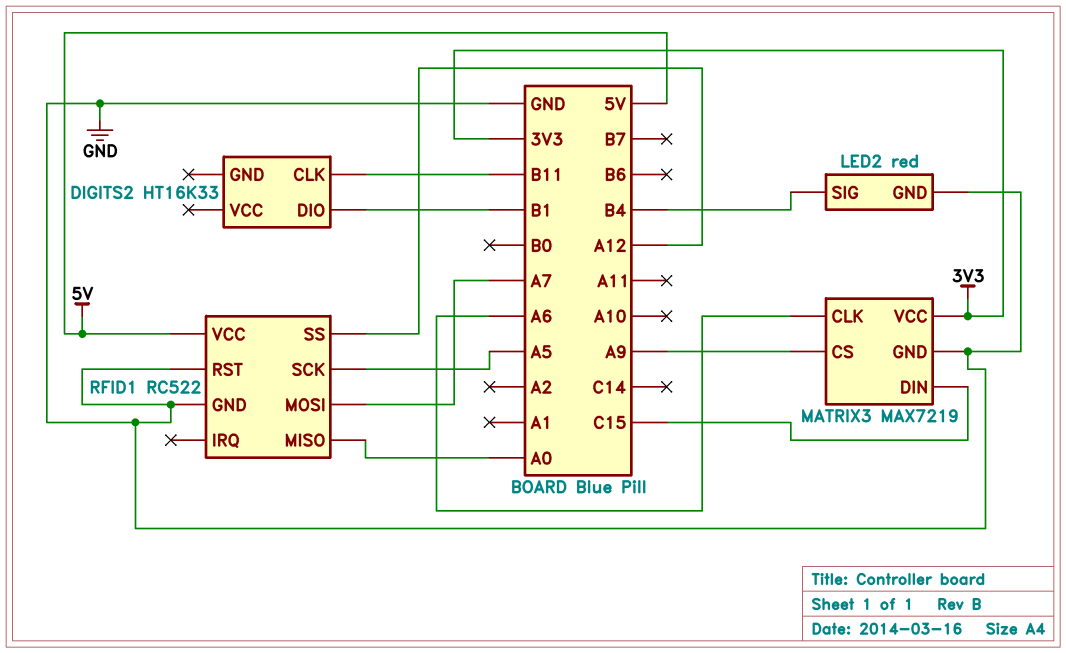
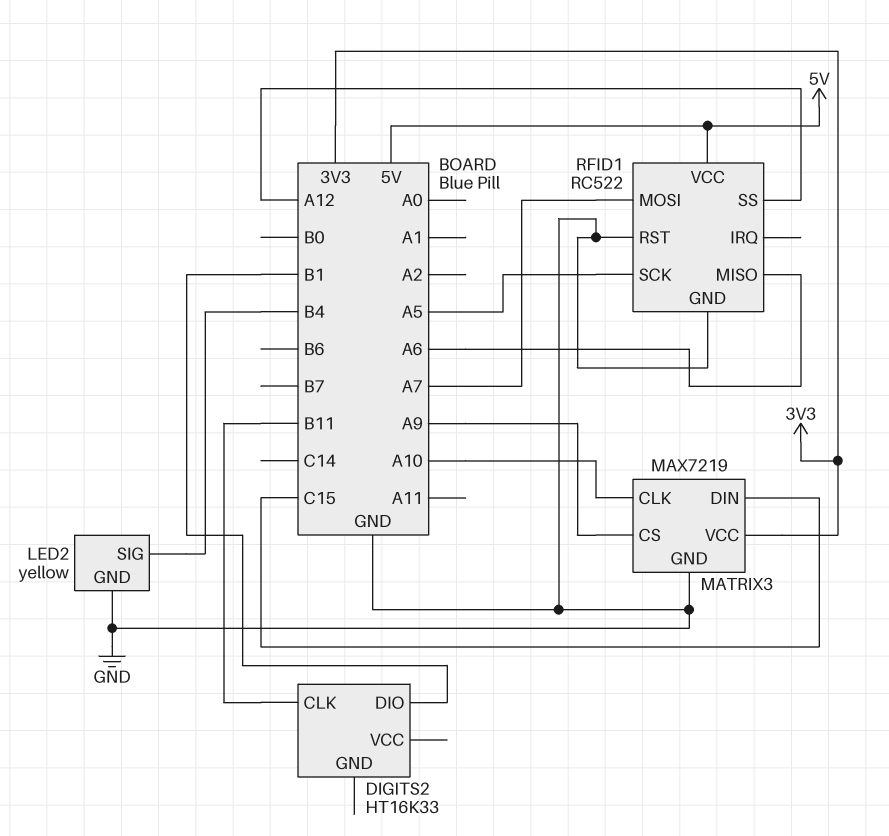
LED2: red -> yellow
MATRIX3 pin CLK: A6 -> A10
RFID1 pin MISO: A0 -> A6

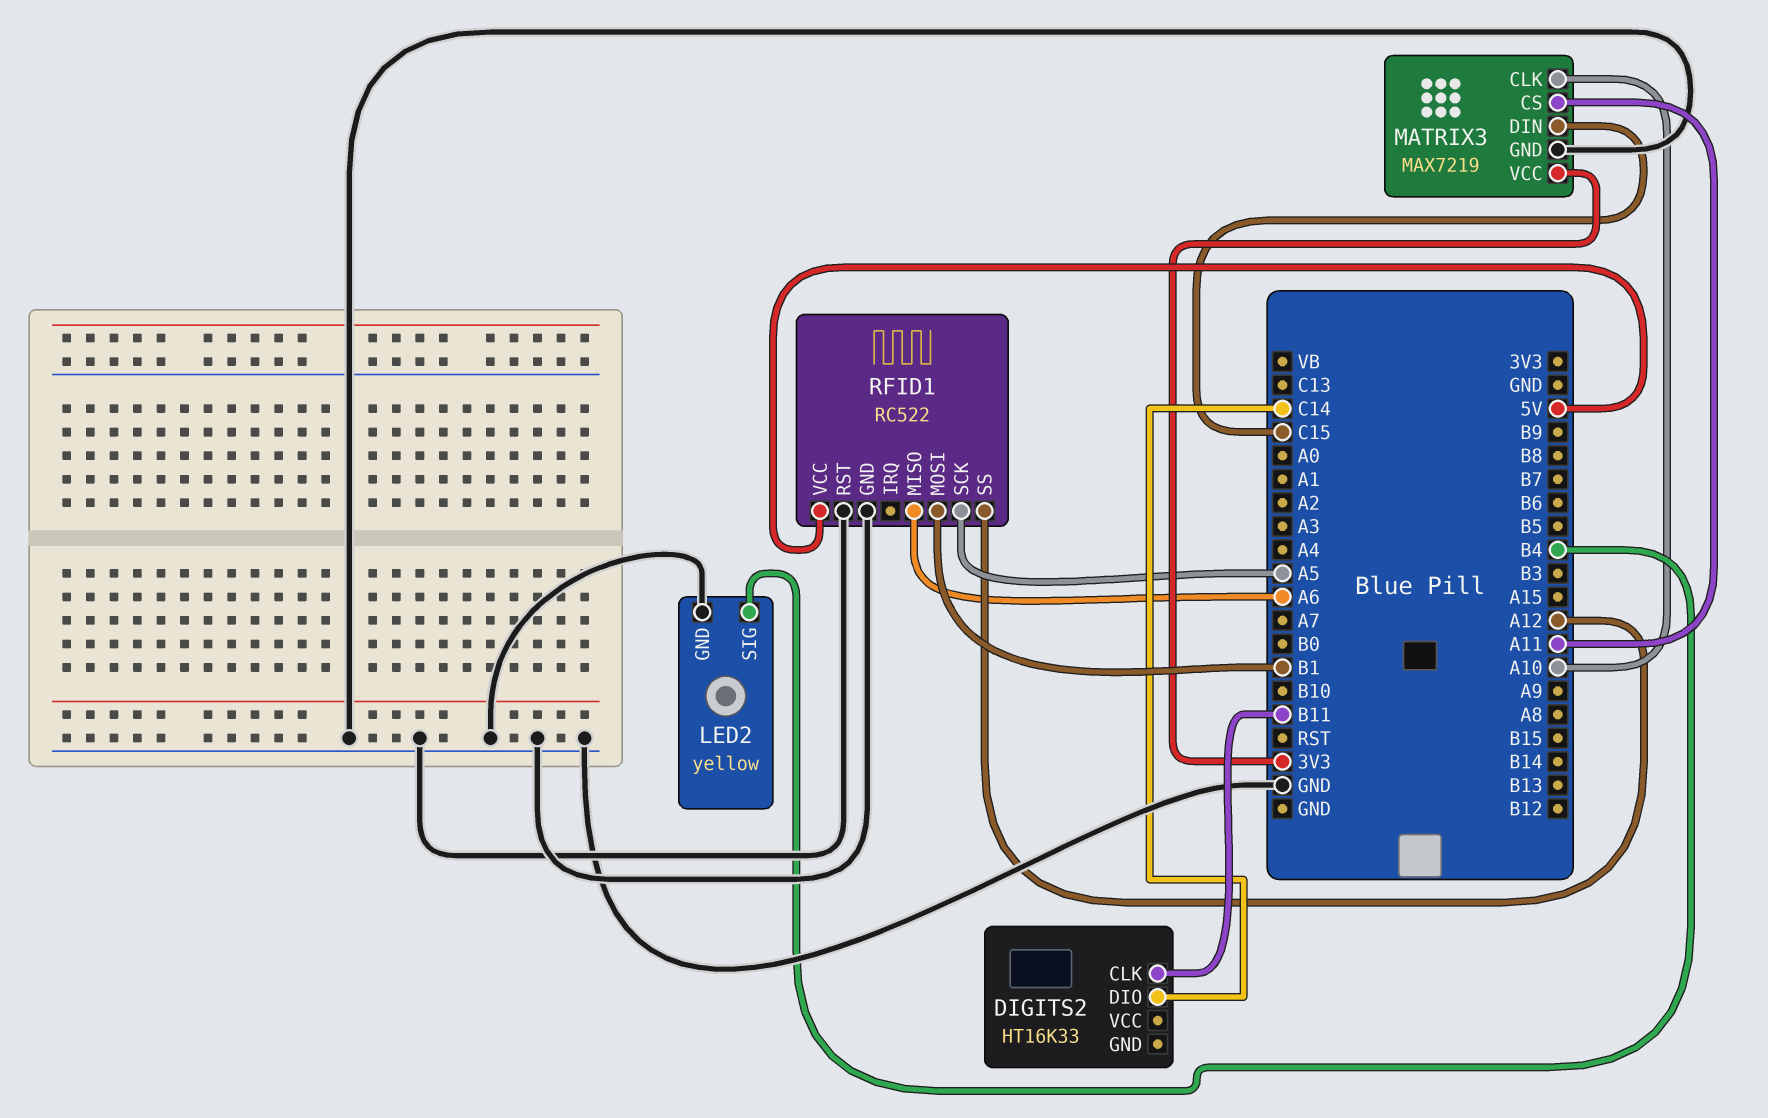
DIGITS2 pin DIO: B1 -> C14
MATRIX3 pin CS: A9 -> A11
RFID1 pin MOSI: A7 -> B1

